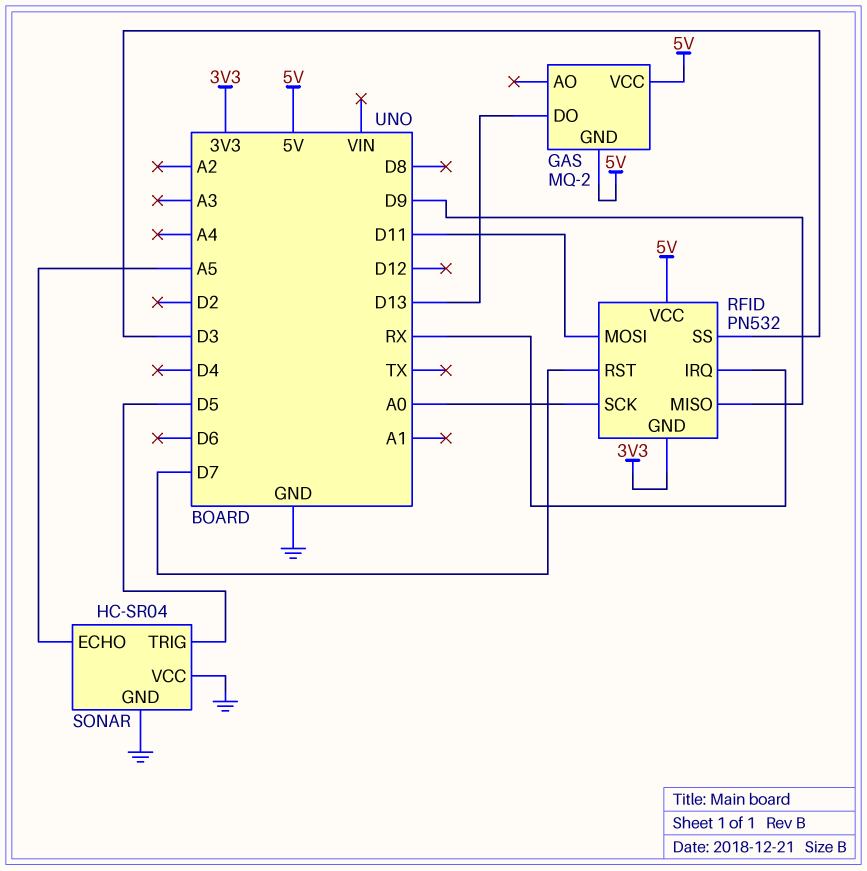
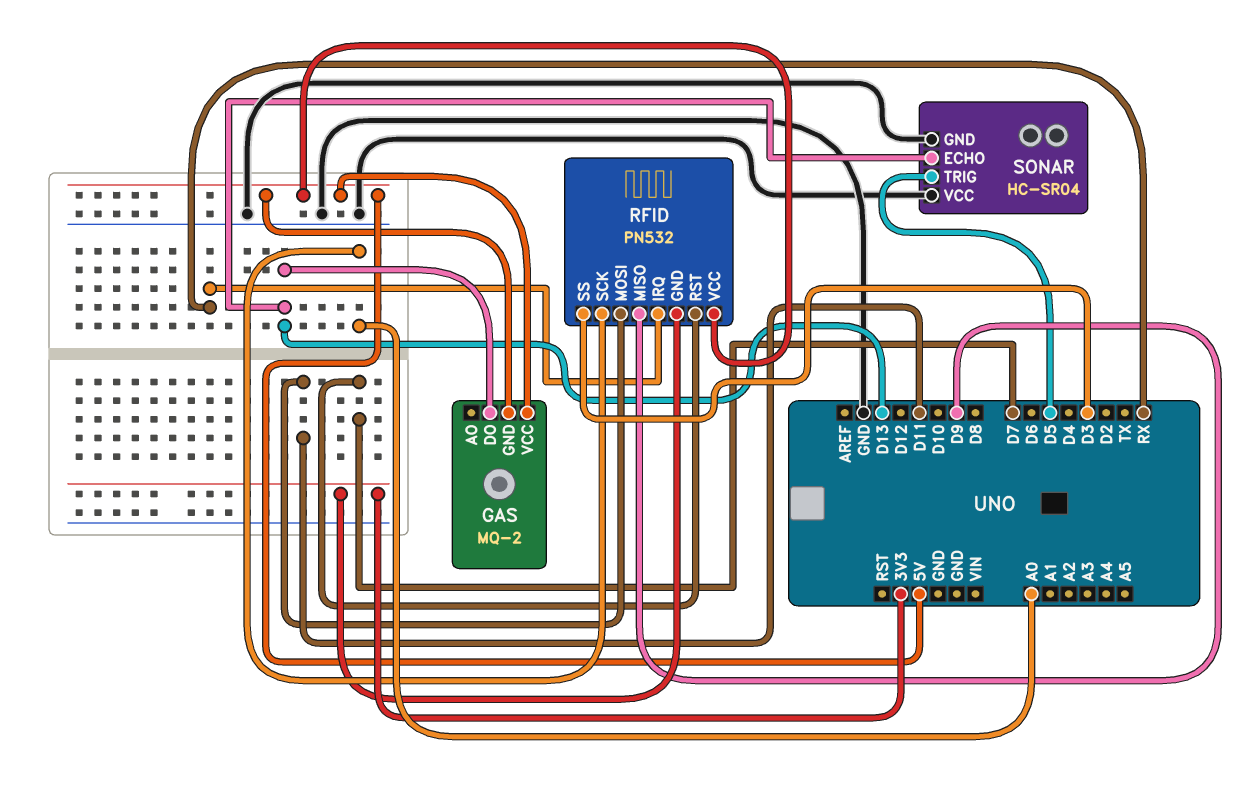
SONAR pin ECHO: A5 -> D13

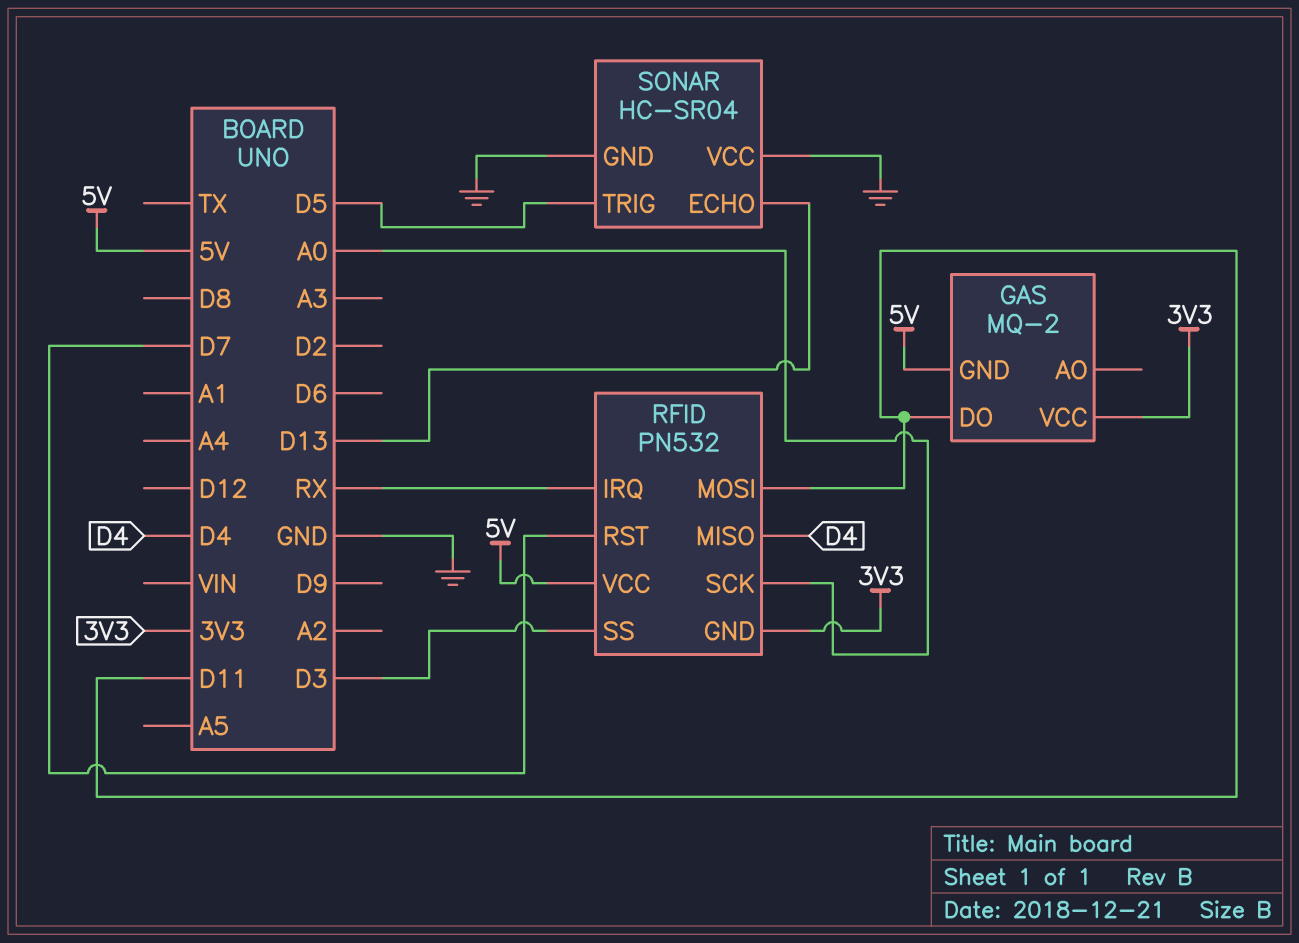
GAS pin DO: D13 -> D11
GAS pin VCC: 5V -> 3V3
RFID pin MISO: D9 -> D4

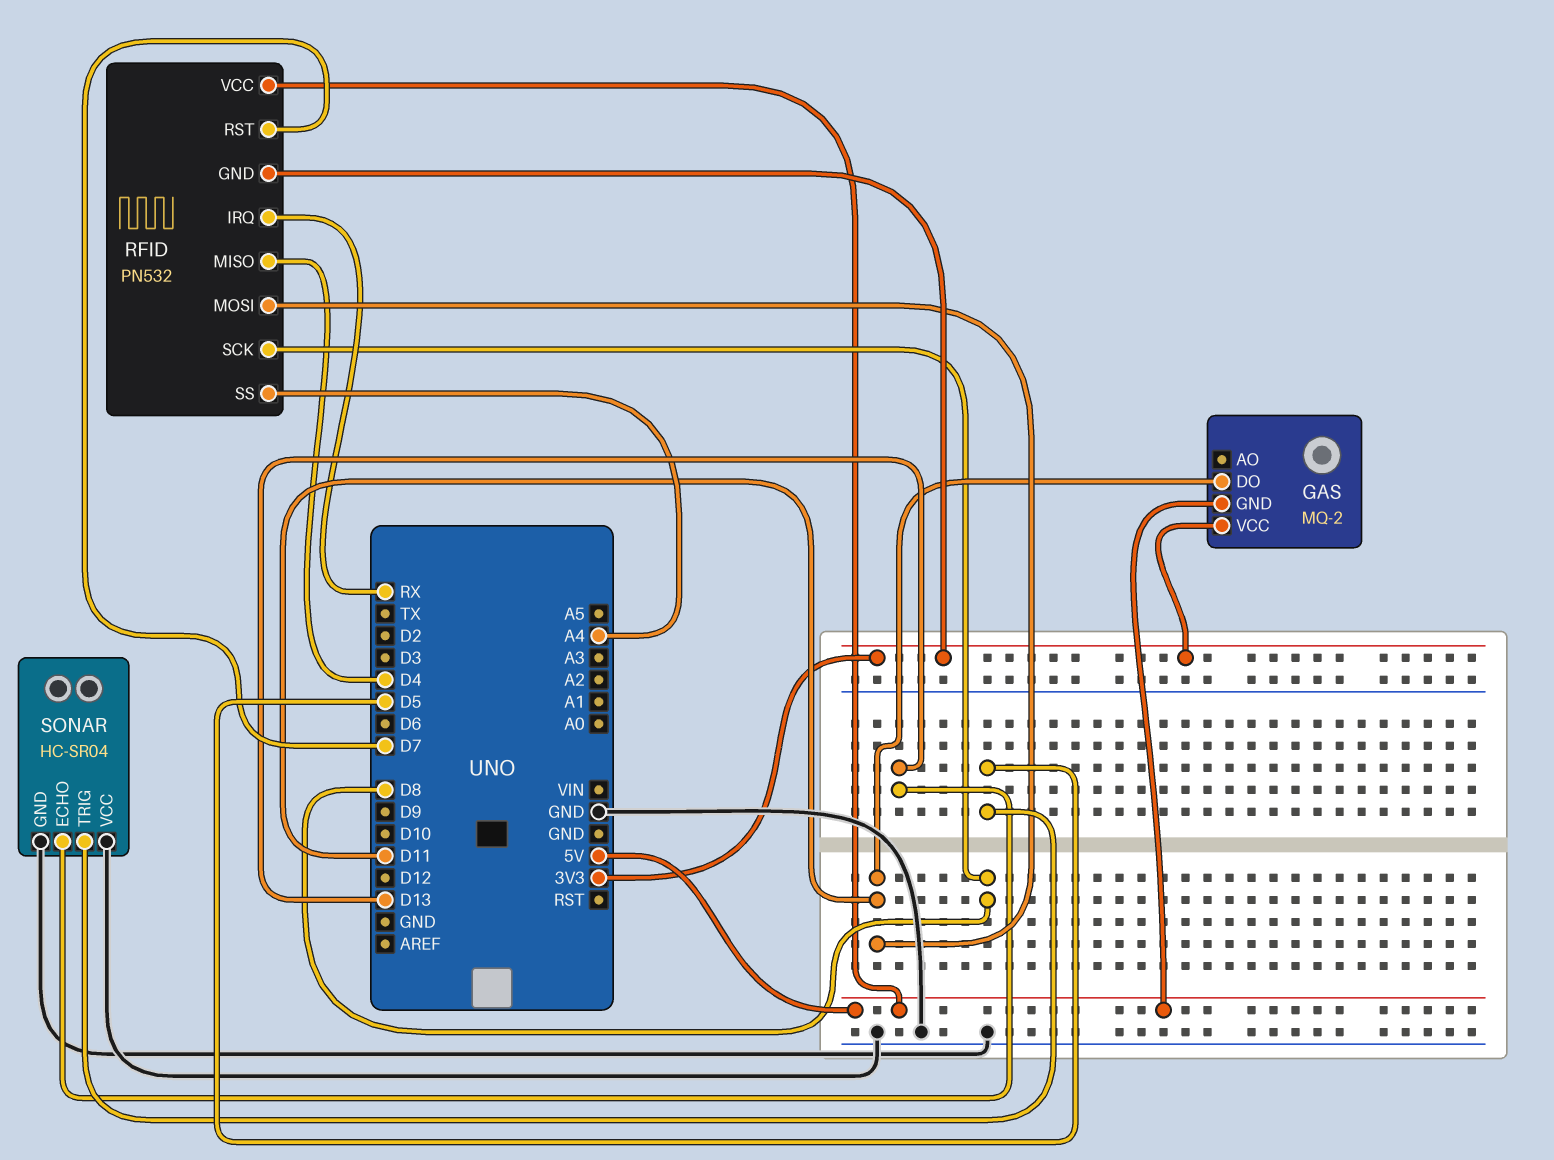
RFID pin SCK: A0 -> D8
RFID pin SS: D3 -> A4

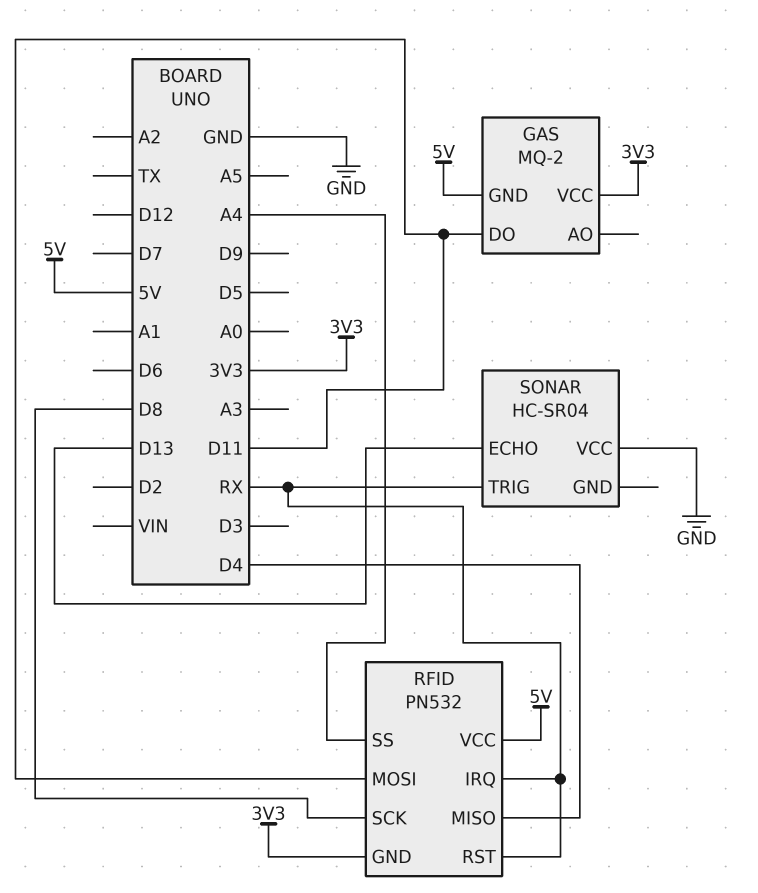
RFID pin RST: D7 -> RX
SONAR pin GND: GND -> none
SONAR pin TRIG: D5 -> RX

